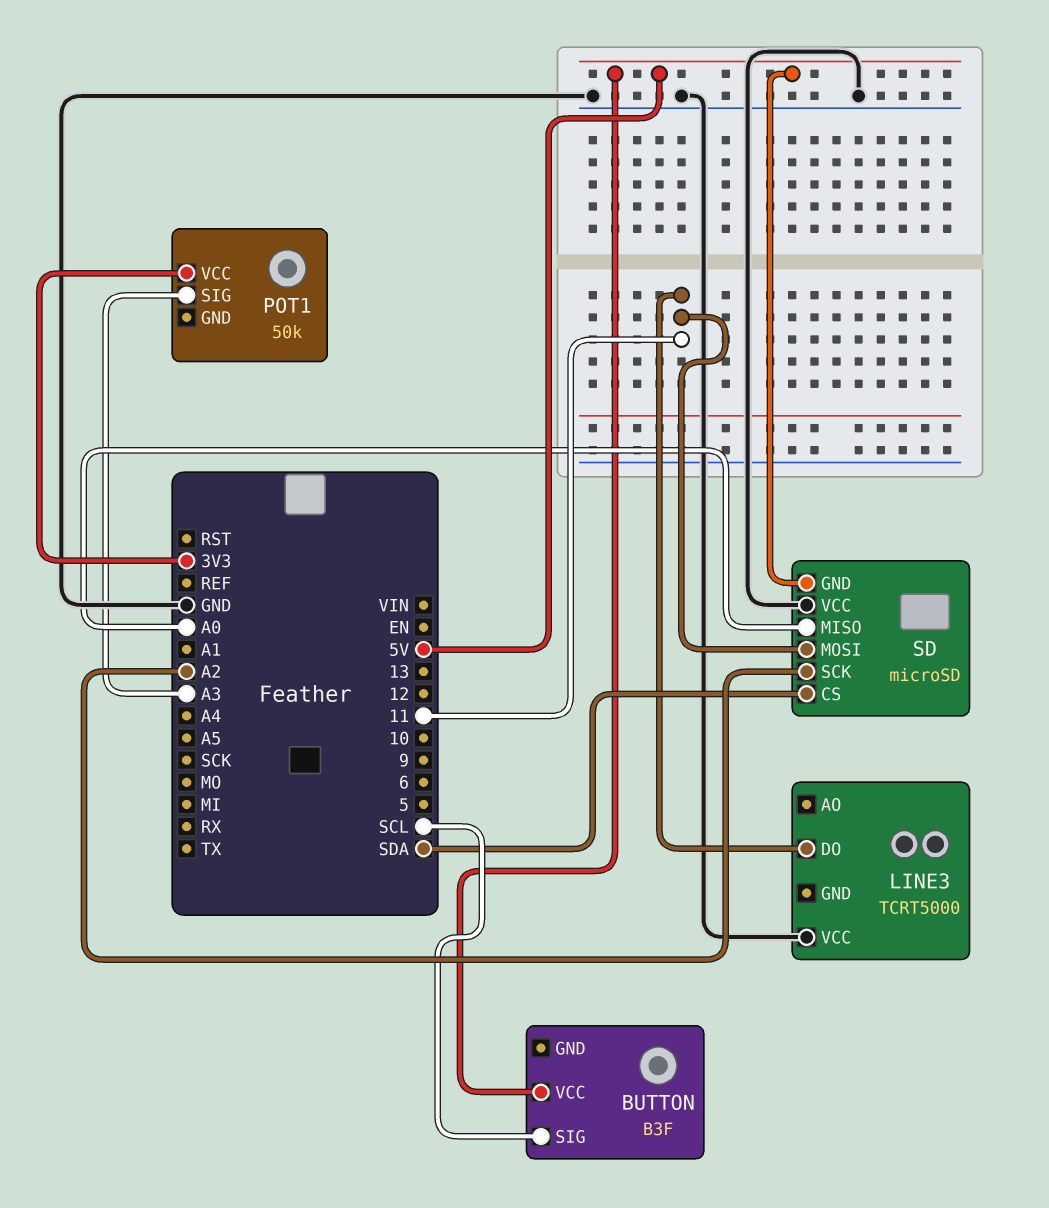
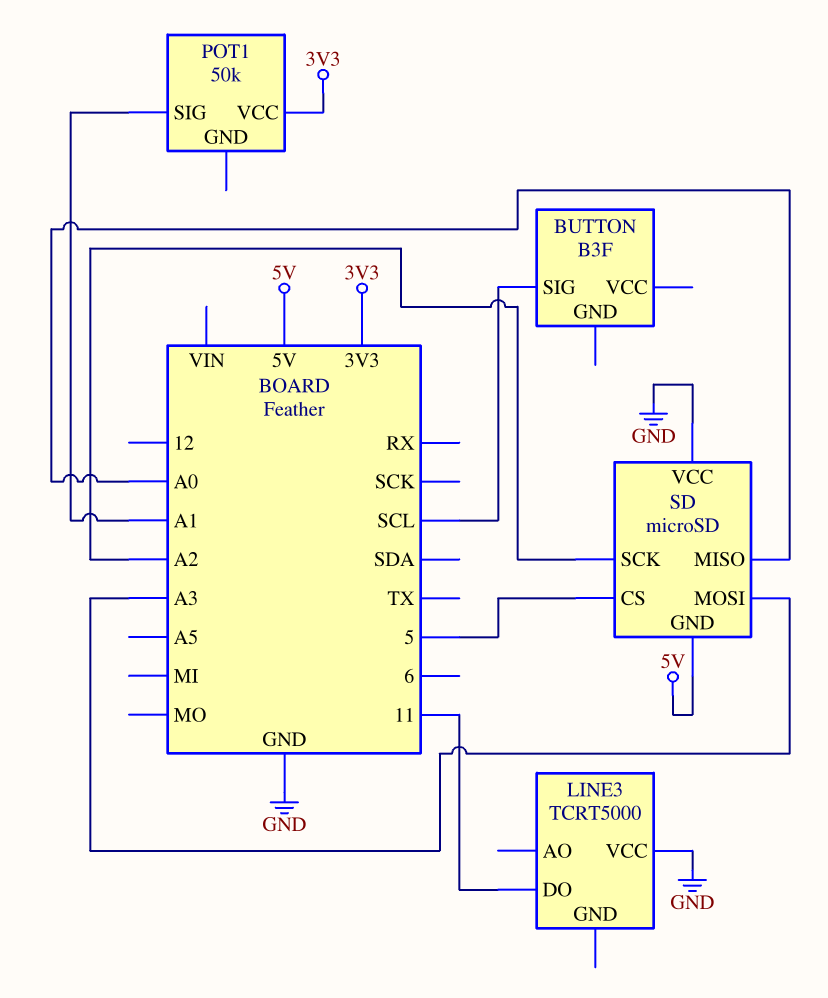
BUTTON pin VCC: 5V -> none
POT1 pin SIG: A3 -> A1
SD pin CS: SDA -> 5
SD pin MOSI: 11 -> A3

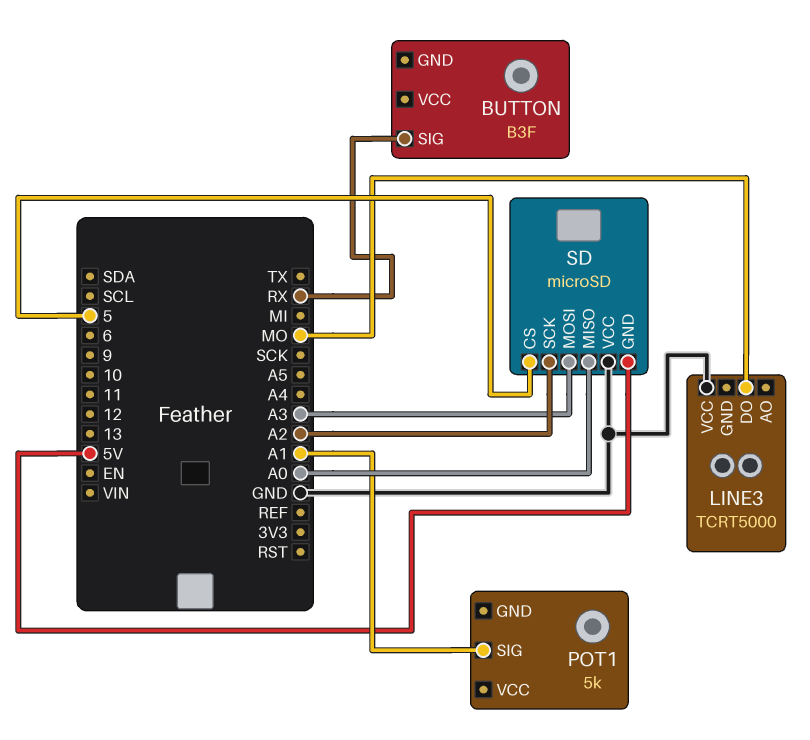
BUTTON pin SIG: SCL -> RX
LINE3 pin DO: 11 -> MO
POT1: 50k -> 5k
POT1 pin VCC: 3V3 -> none

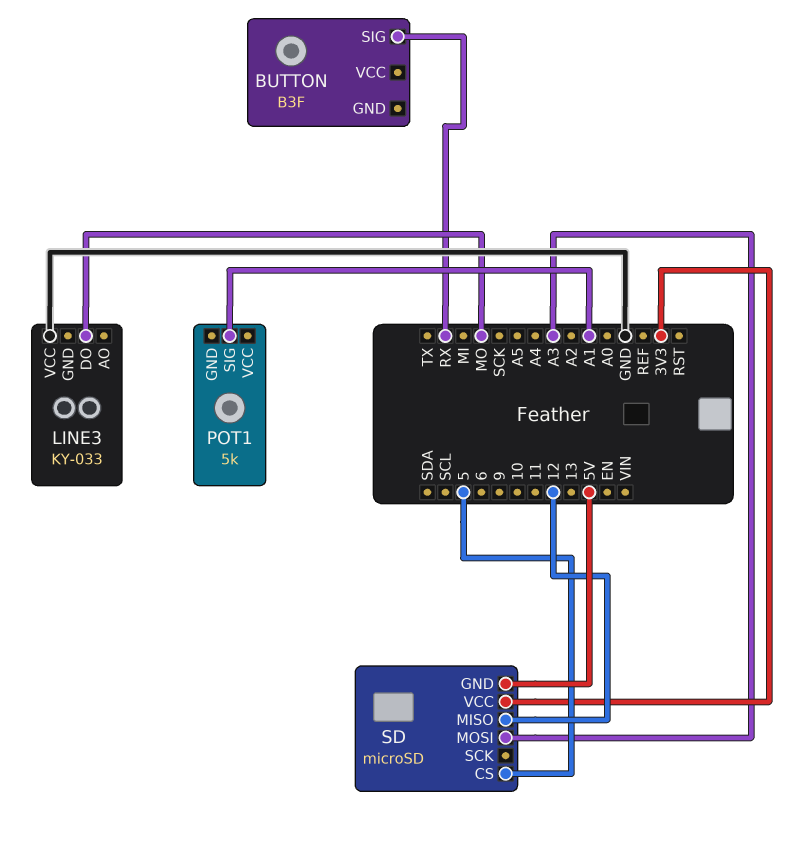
LINE3: TCRT5000 -> KY-033
SD pin MISO: A0 -> 12
SD pin SCK: A2 -> none
SD pin VCC: GND -> 3V3

